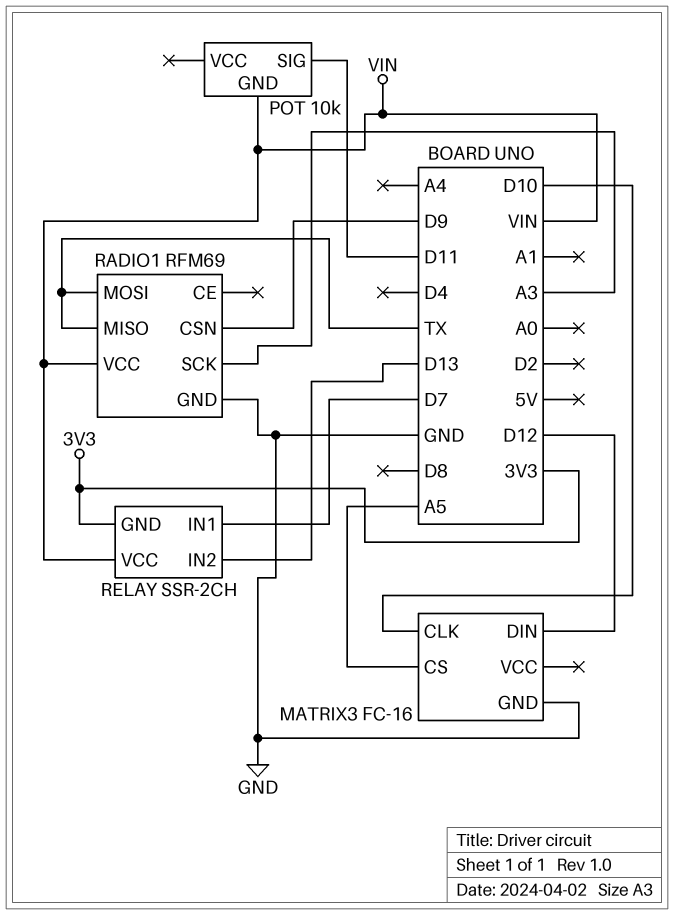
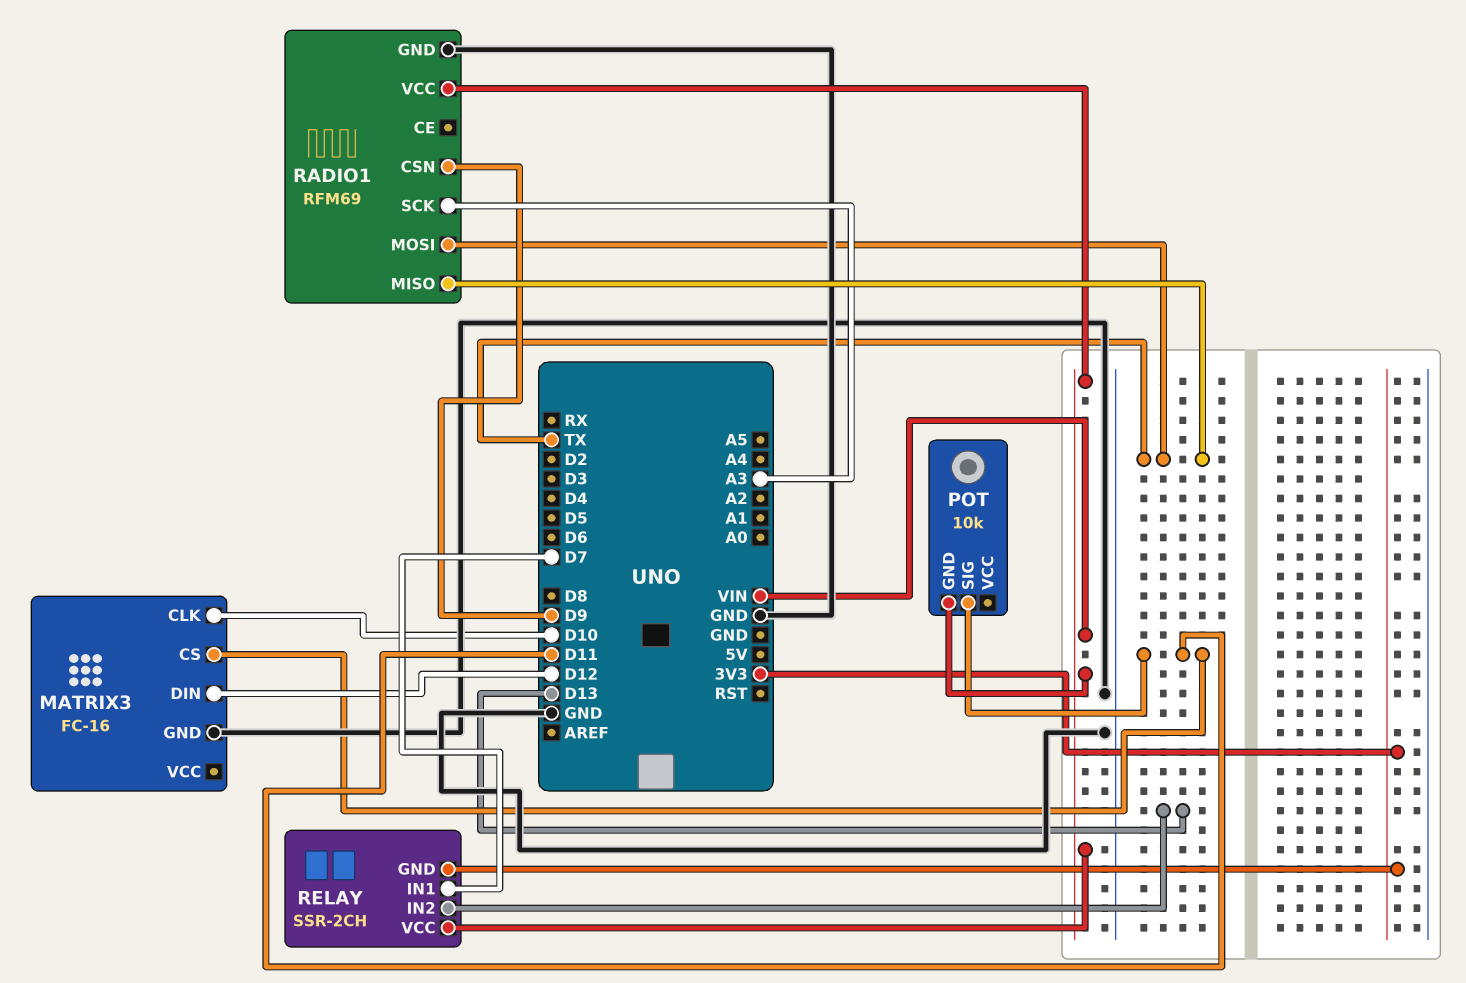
MATRIX3 pin CS: A5 -> D11

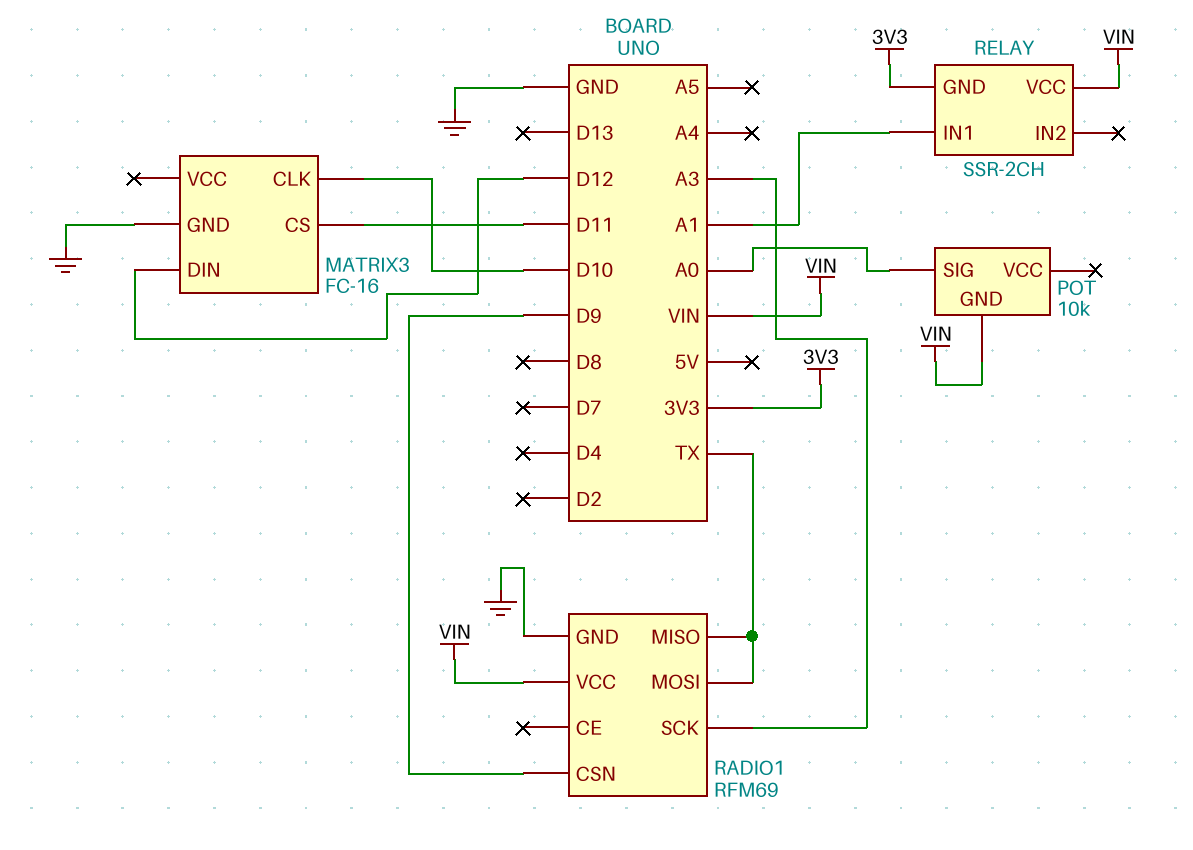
POT pin SIG: D11 -> A0
RELAY pin IN1: D7 -> A1
RELAY pin IN2: D13 -> none

